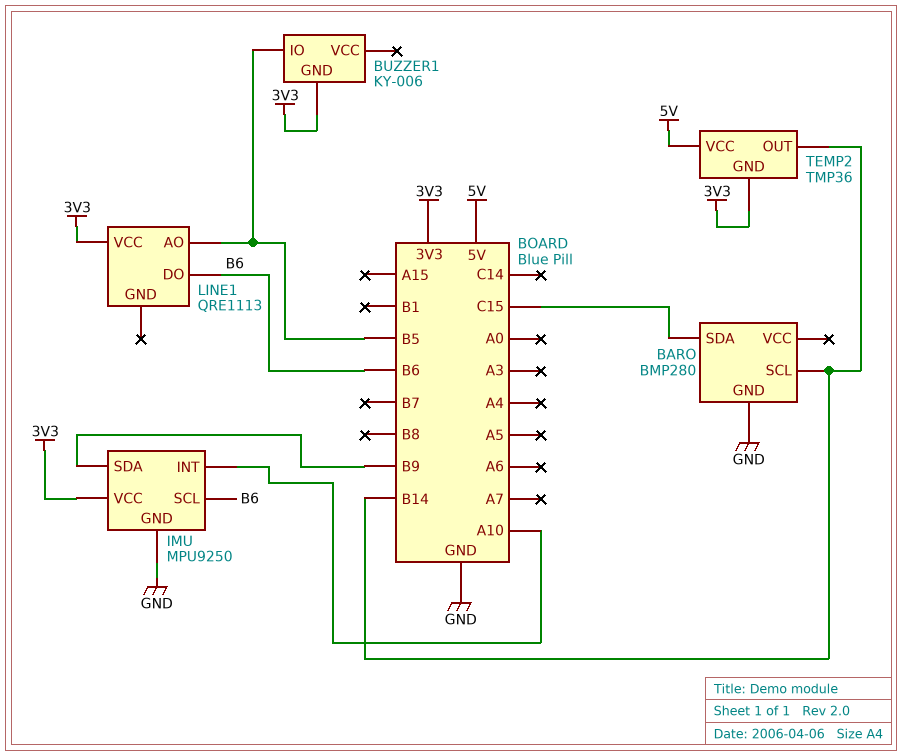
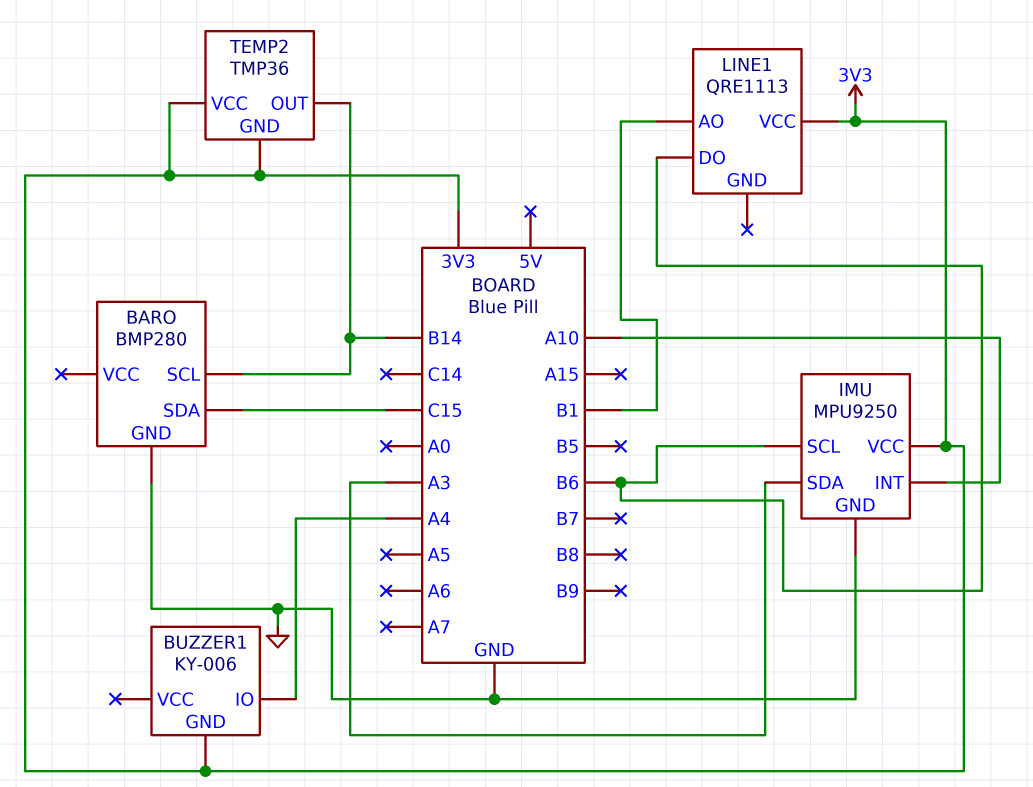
BUZZER1 pin IO: B5 -> A4
IMU pin SDA: B9 -> A3
LINE1 pin AO: B5 -> B1
TEMP2 pin VCC: 5V -> 3V3

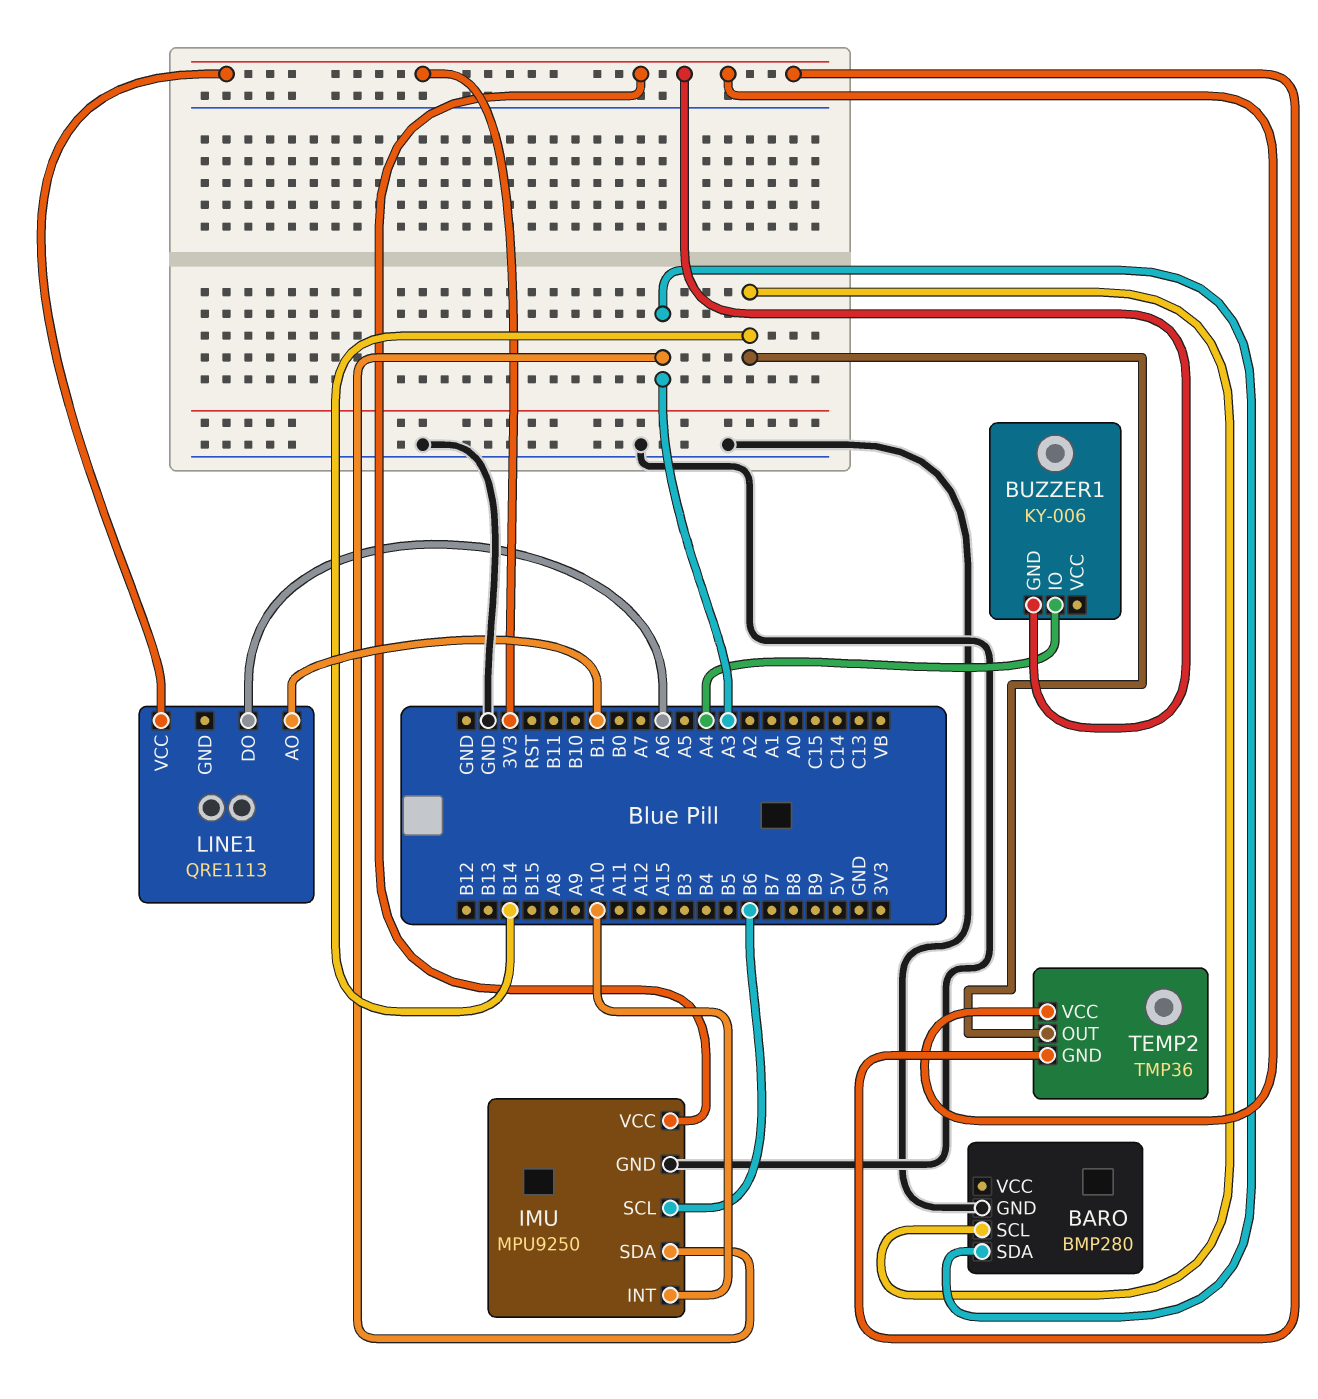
BARO pin SDA: C15 -> A3
LINE1 pin DO: B6 -> A6

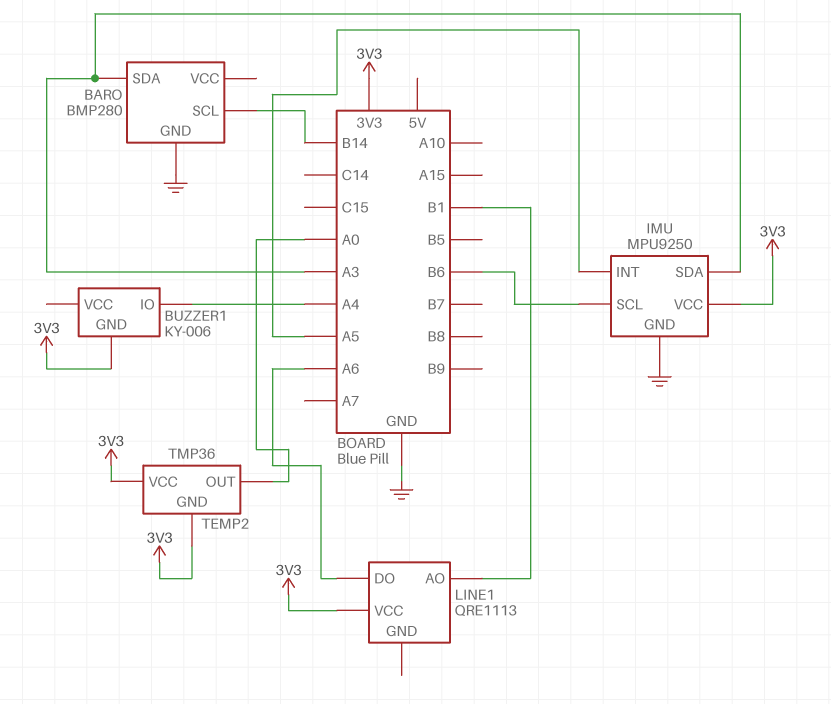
IMU pin INT: A10 -> A5
TEMP2 pin OUT: B14 -> A0

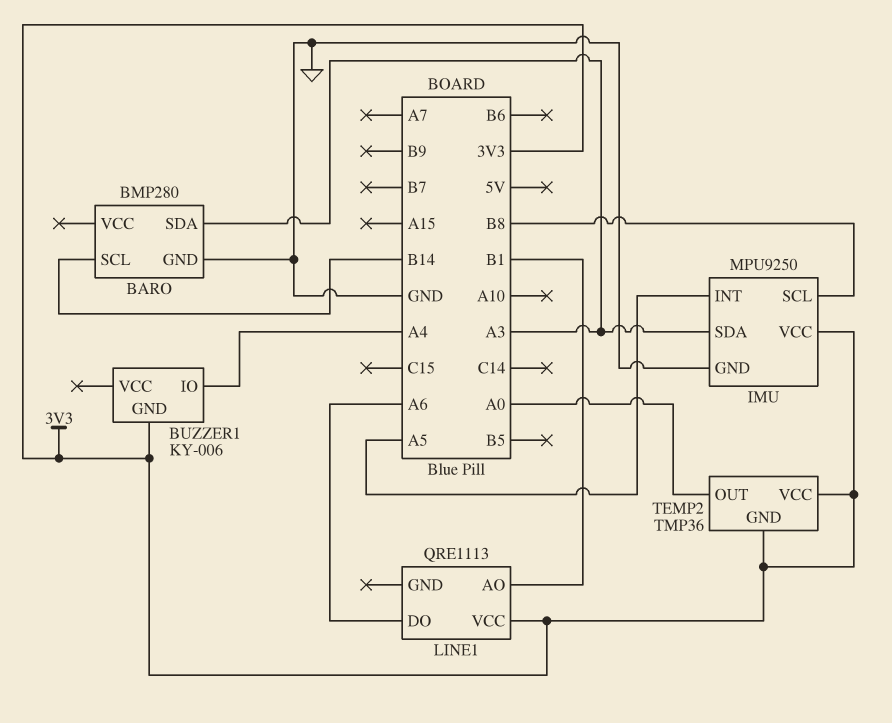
IMU pin SCL: B6 -> B8

